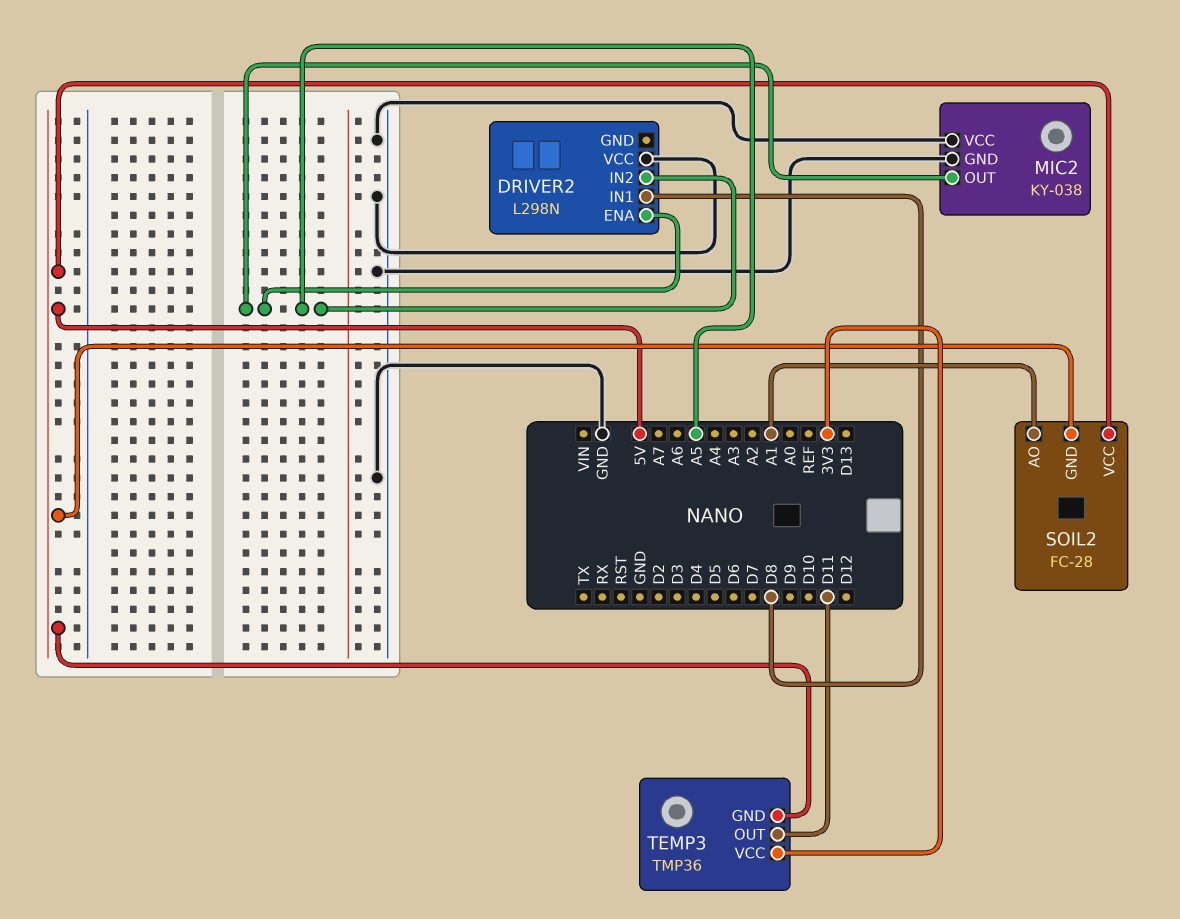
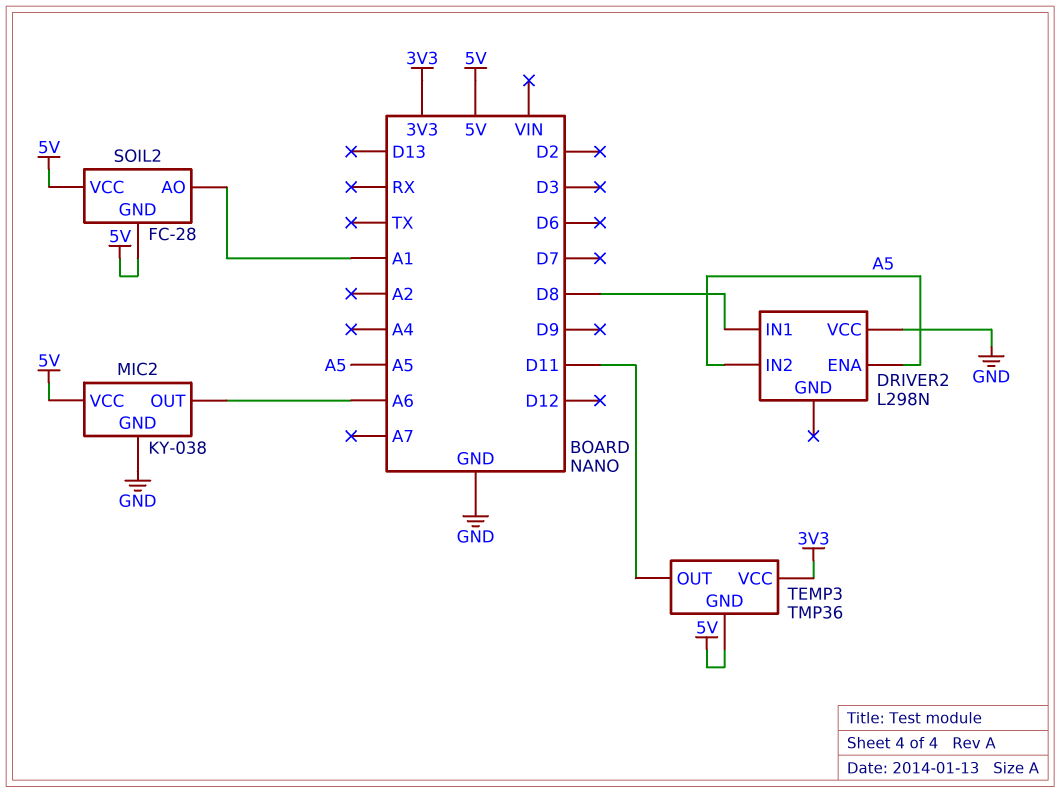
MIC2 pin OUT: A5 -> A6
MIC2 pin VCC: GND -> 5V

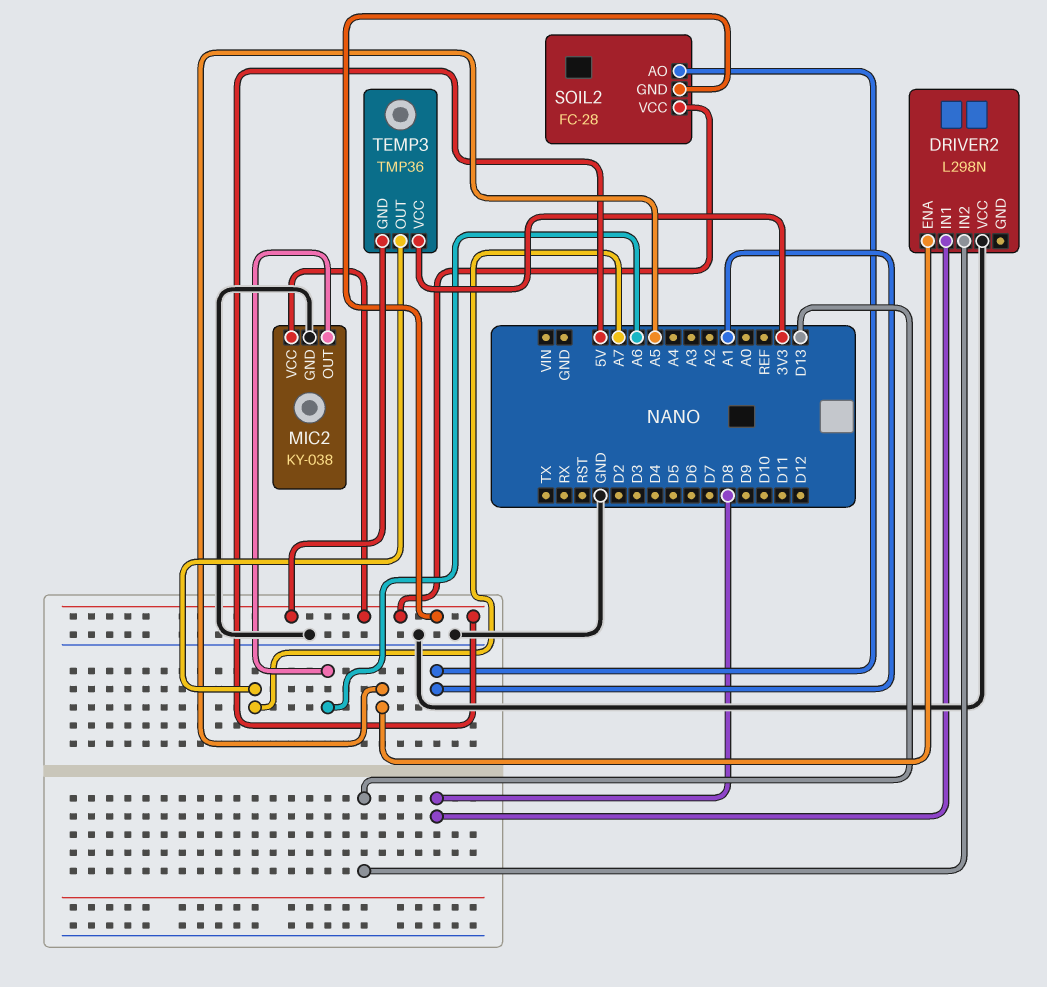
DRIVER2 pin IN2: A5 -> D13
TEMP3 pin OUT: D11 -> A7

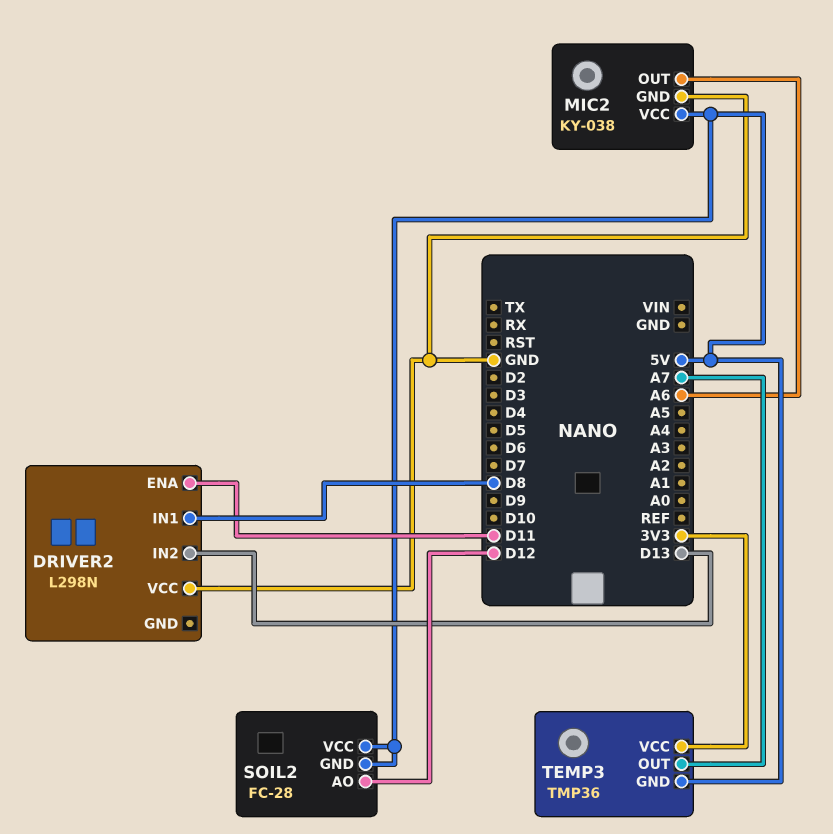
DRIVER2 pin ENA: A5 -> D11
SOIL2 pin AO: A1 -> D12

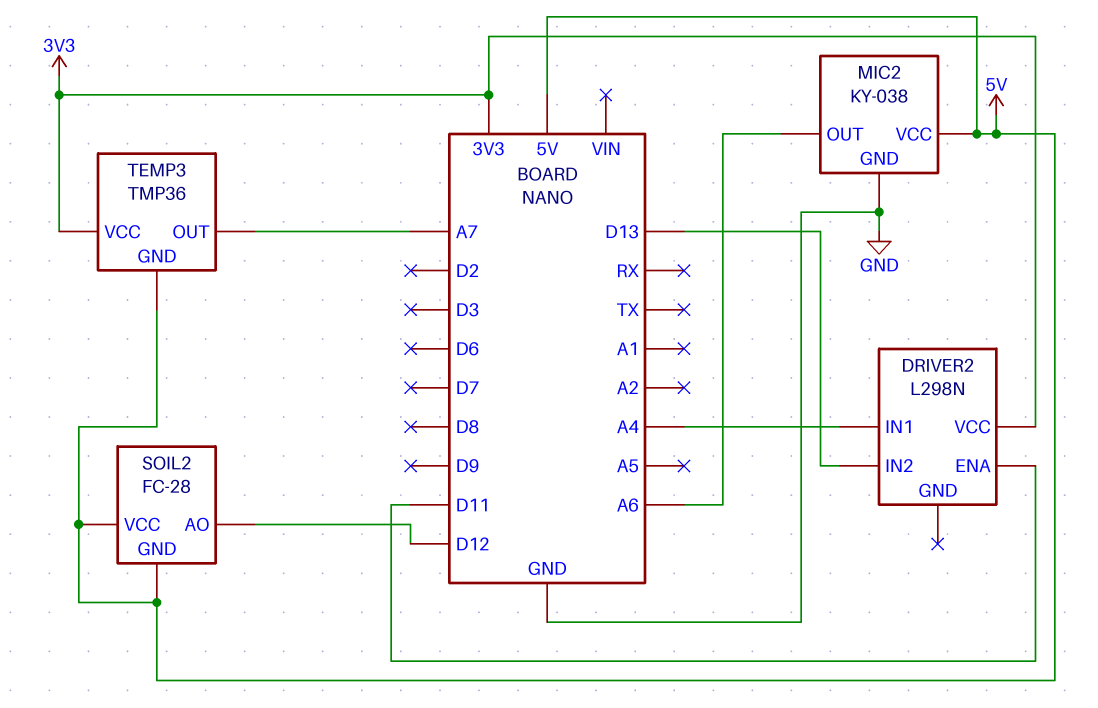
DRIVER2 pin IN1: D8 -> A4
DRIVER2 pin VCC: GND -> 3V3

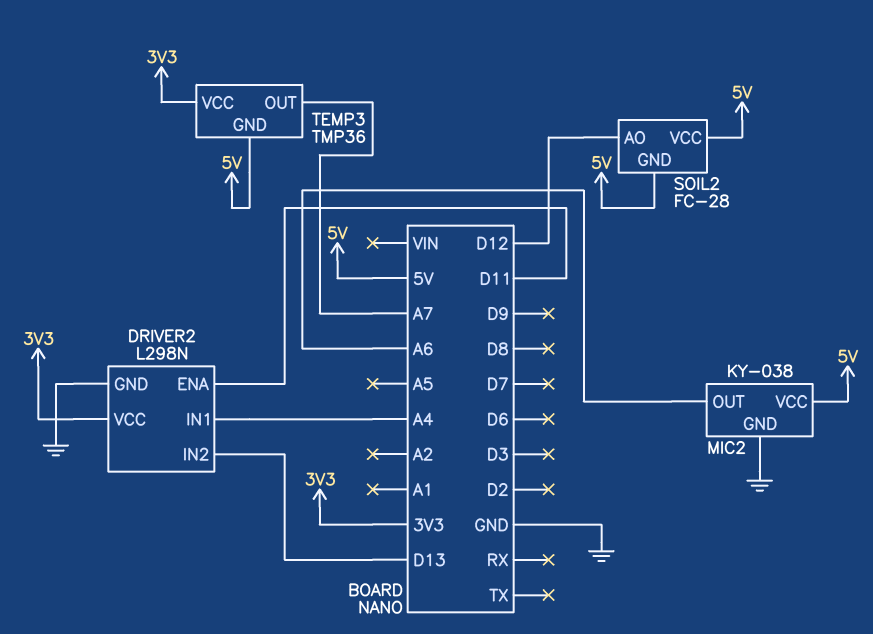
DRIVER2 pin GND: none -> GND

